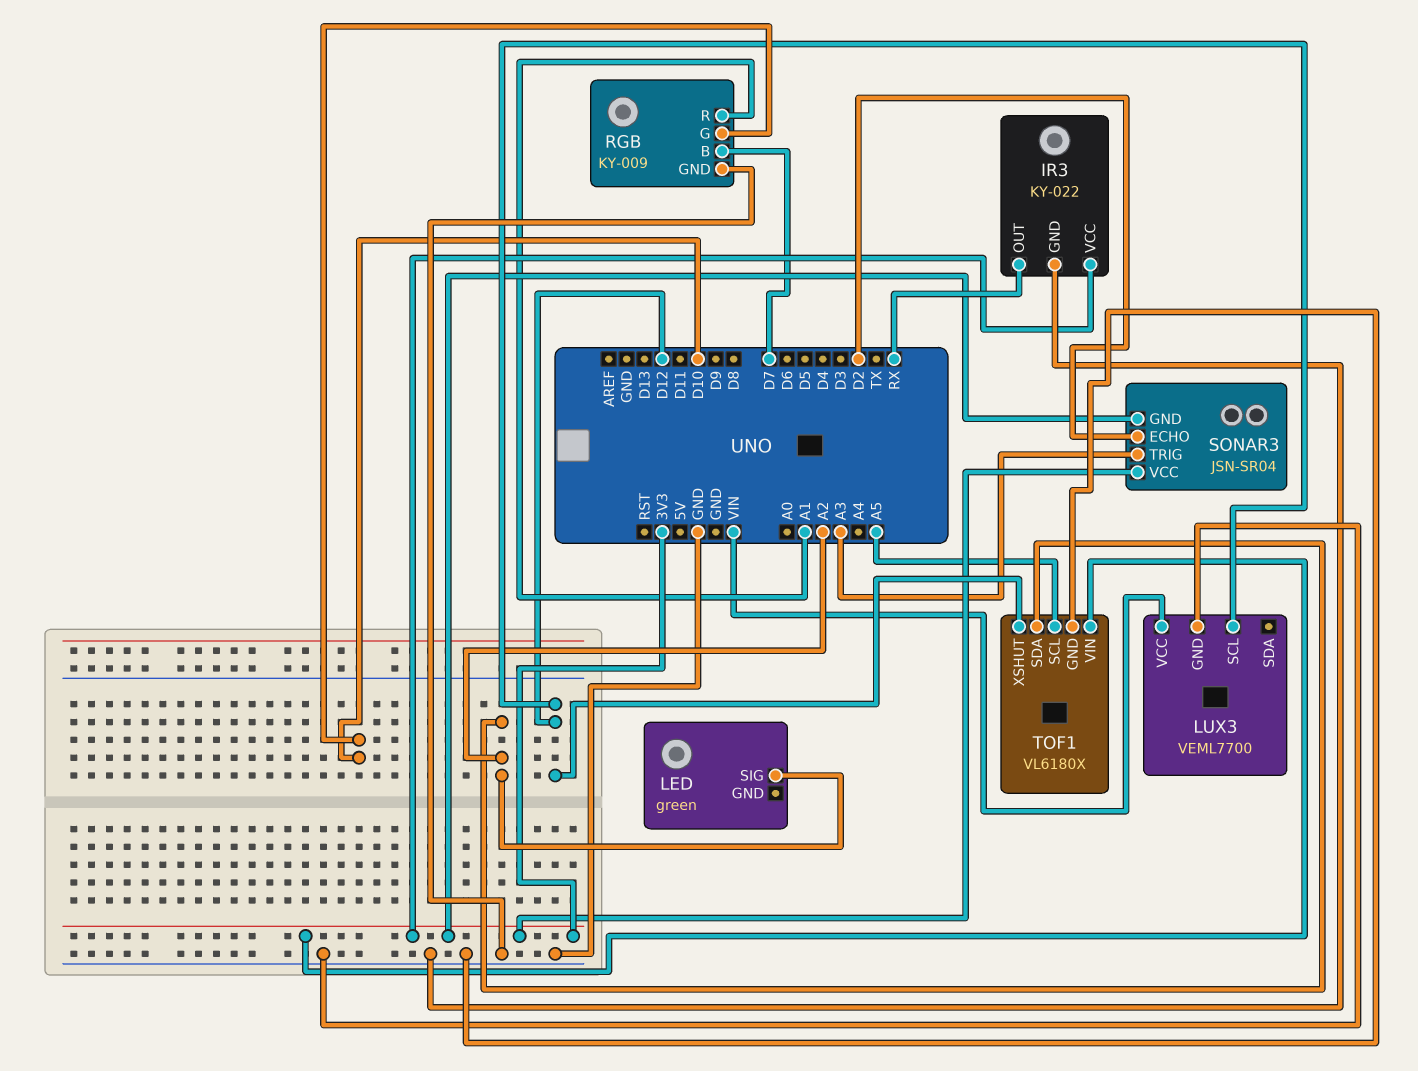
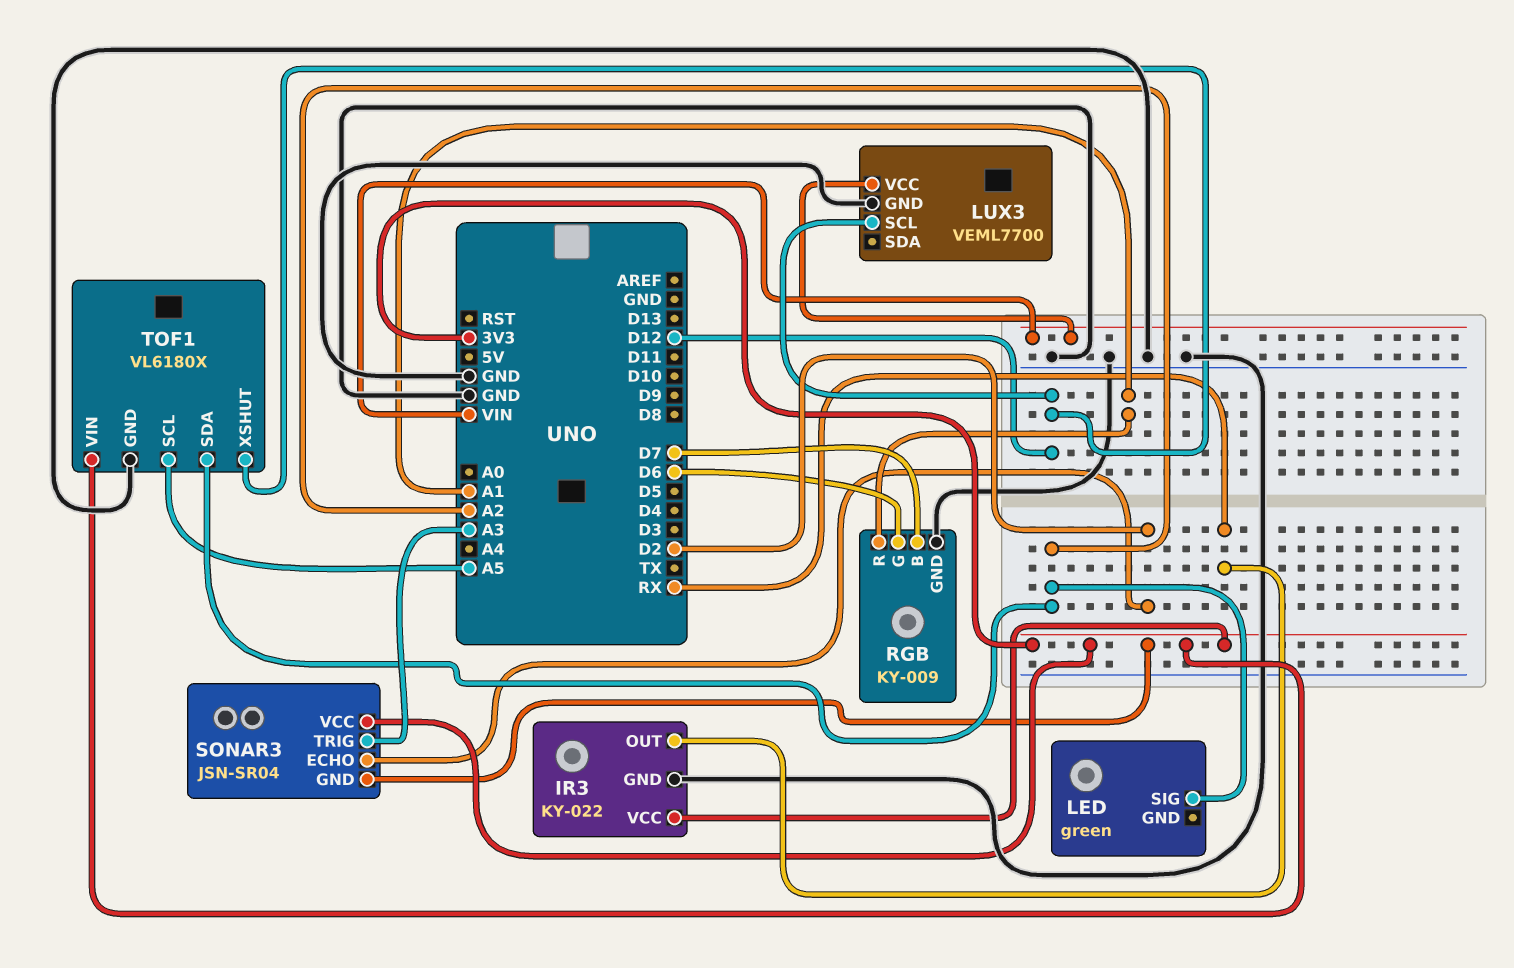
RGB pin G: D10 -> D6

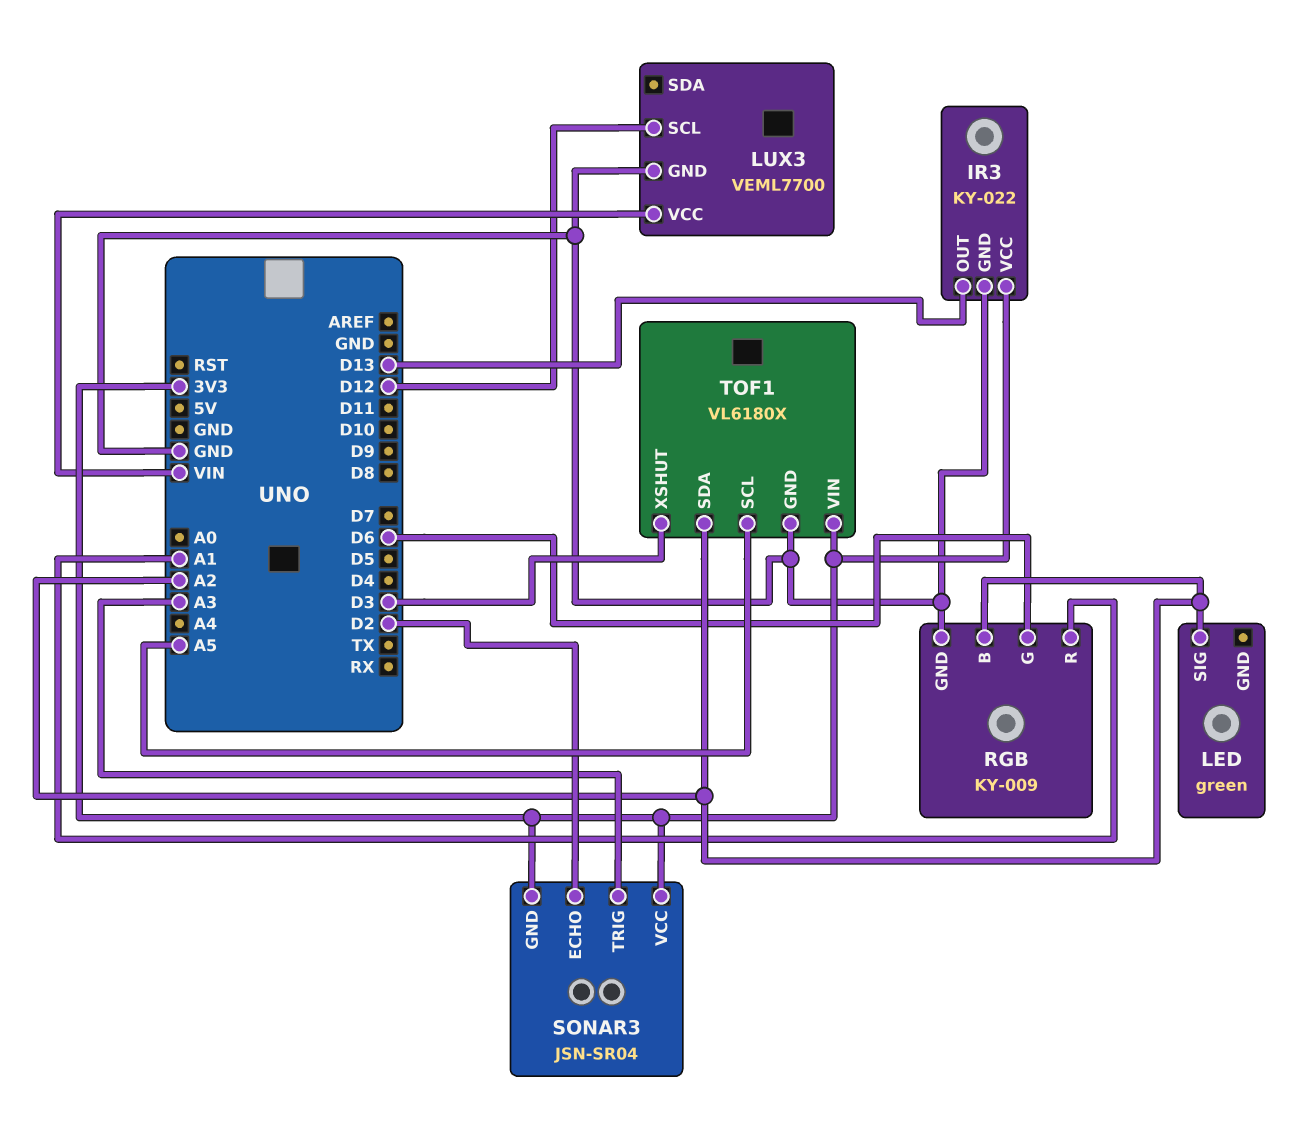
IR3 pin OUT: RX -> D13
RGB pin B: D7 -> A2
TOF1 pin XSHUT: D12 -> D3

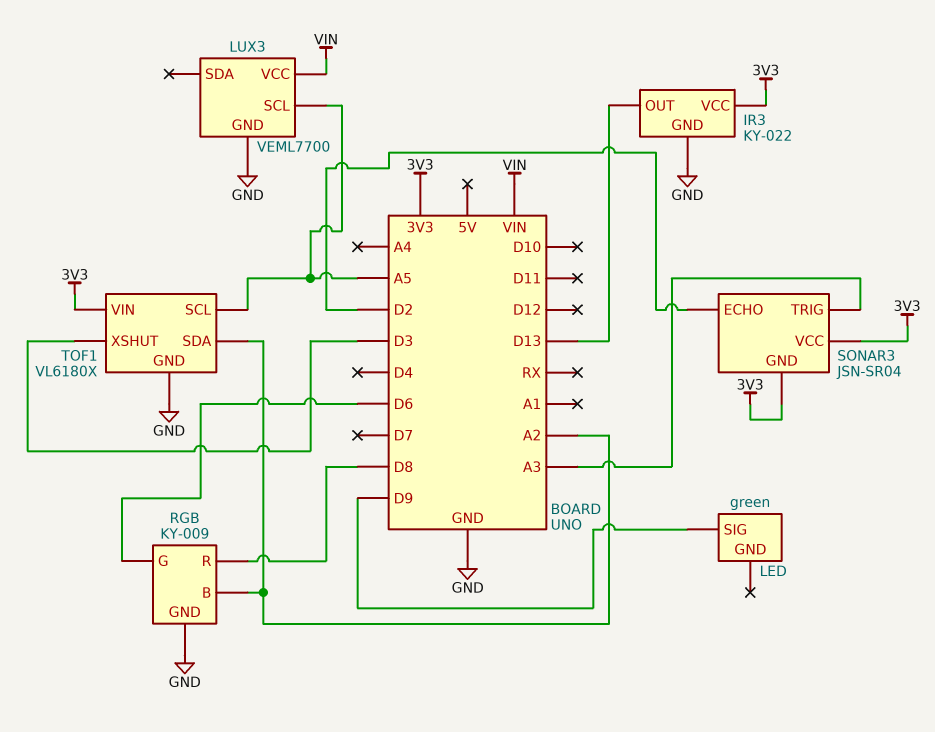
LED pin SIG: A2 -> D9
LUX3 pin SCL: D12 -> A5
RGB pin R: A1 -> D8

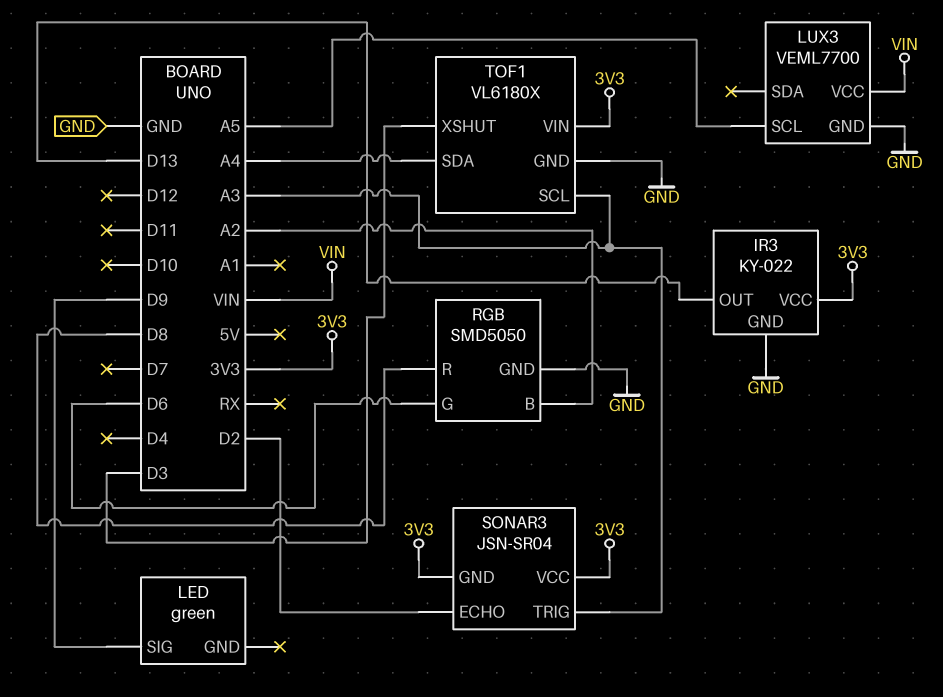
RGB: KY-009 -> SMD5050
TOF1 pin SCL: A5 -> A3
TOF1 pin SDA: A2 -> A4

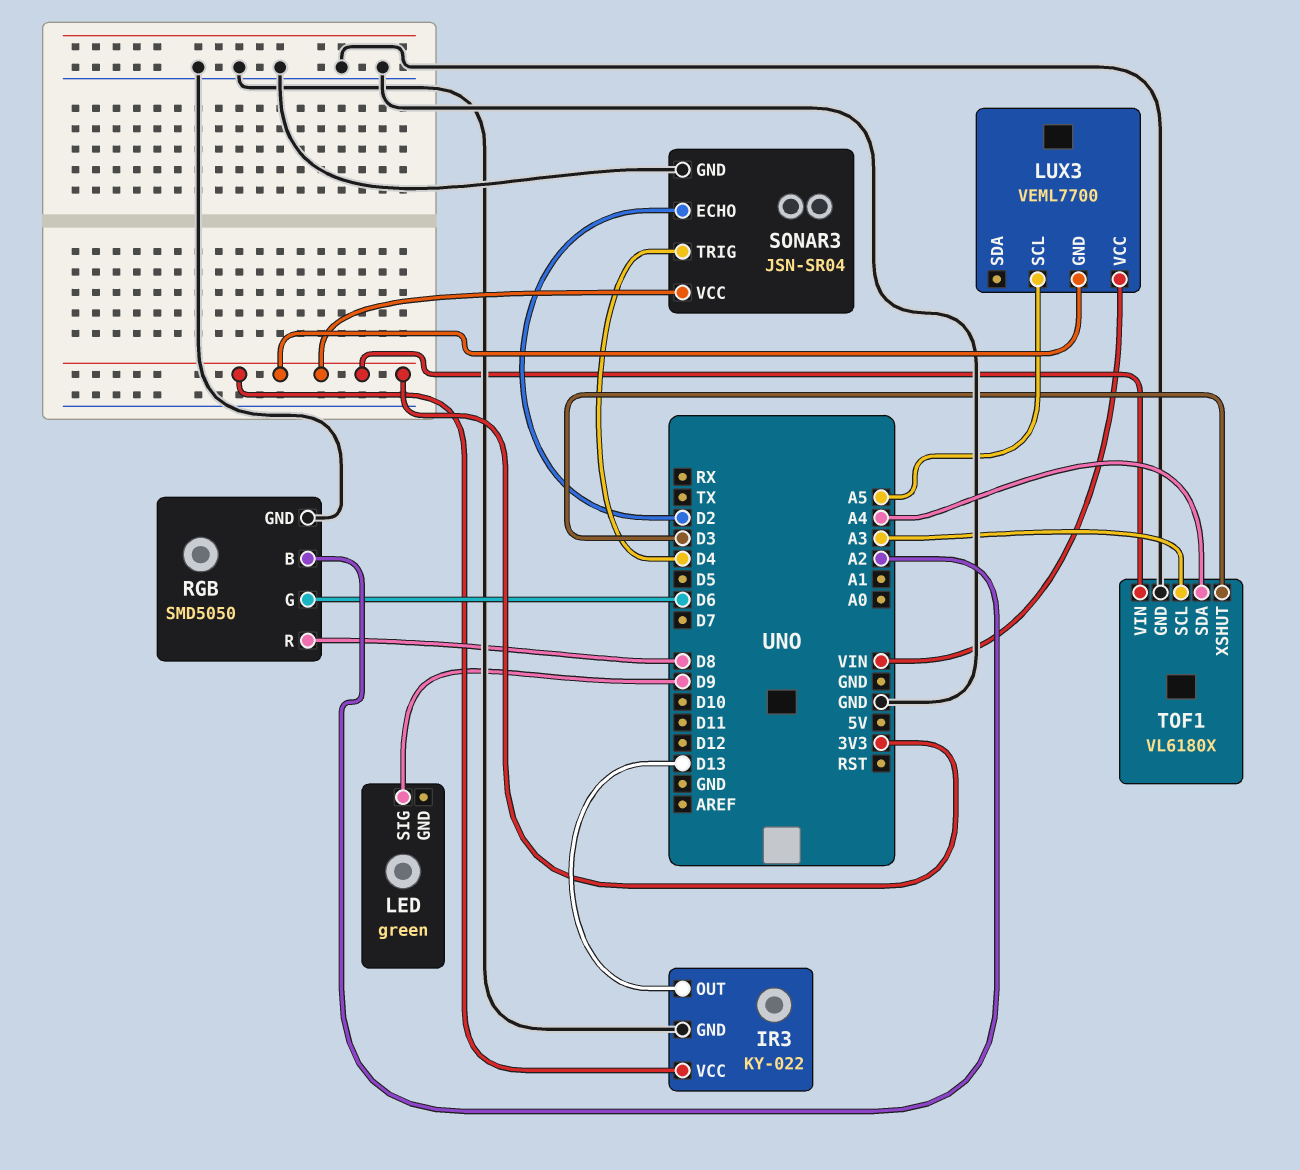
LUX3 pin GND: GND -> 3V3
SONAR3 pin GND: 3V3 -> GND
SONAR3 pin TRIG: A3 -> D4

